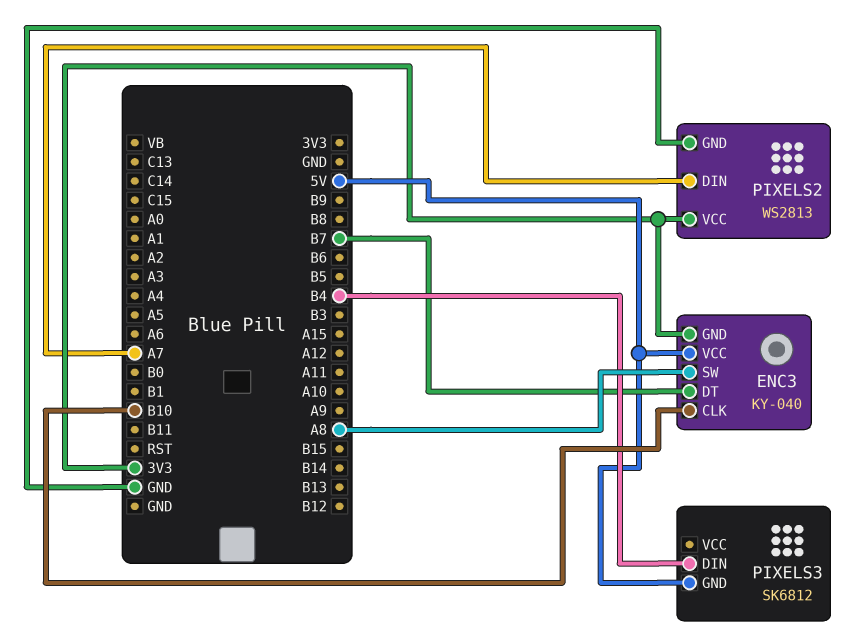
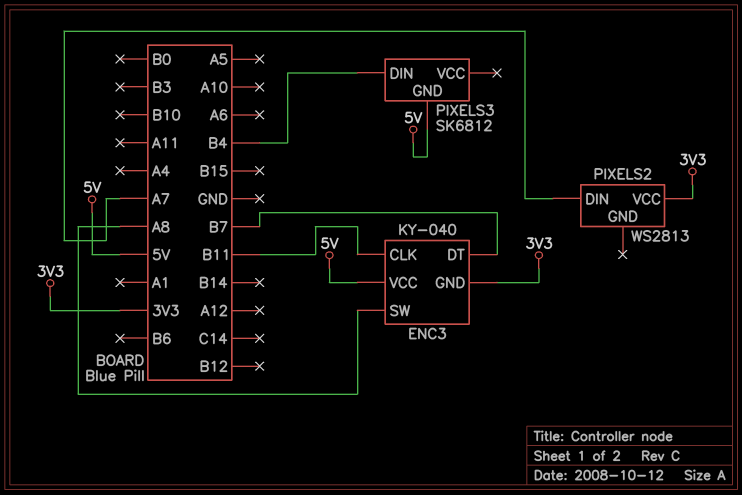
ENC3 pin CLK: B10 -> B11
PIXELS2 pin GND: GND -> none

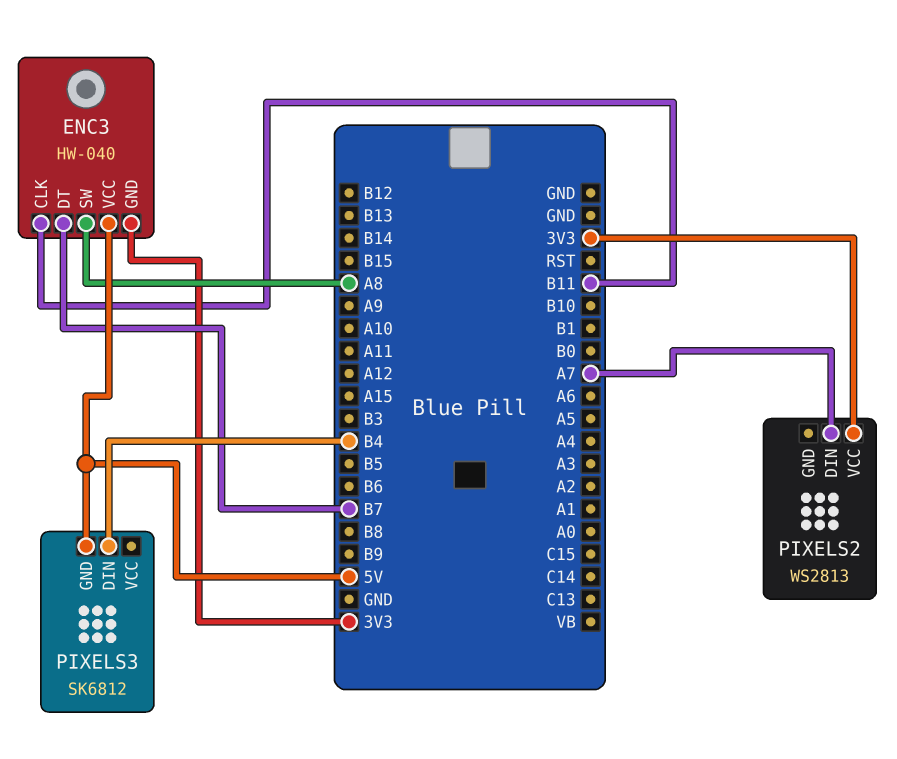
ENC3: KY-040 -> HW-040

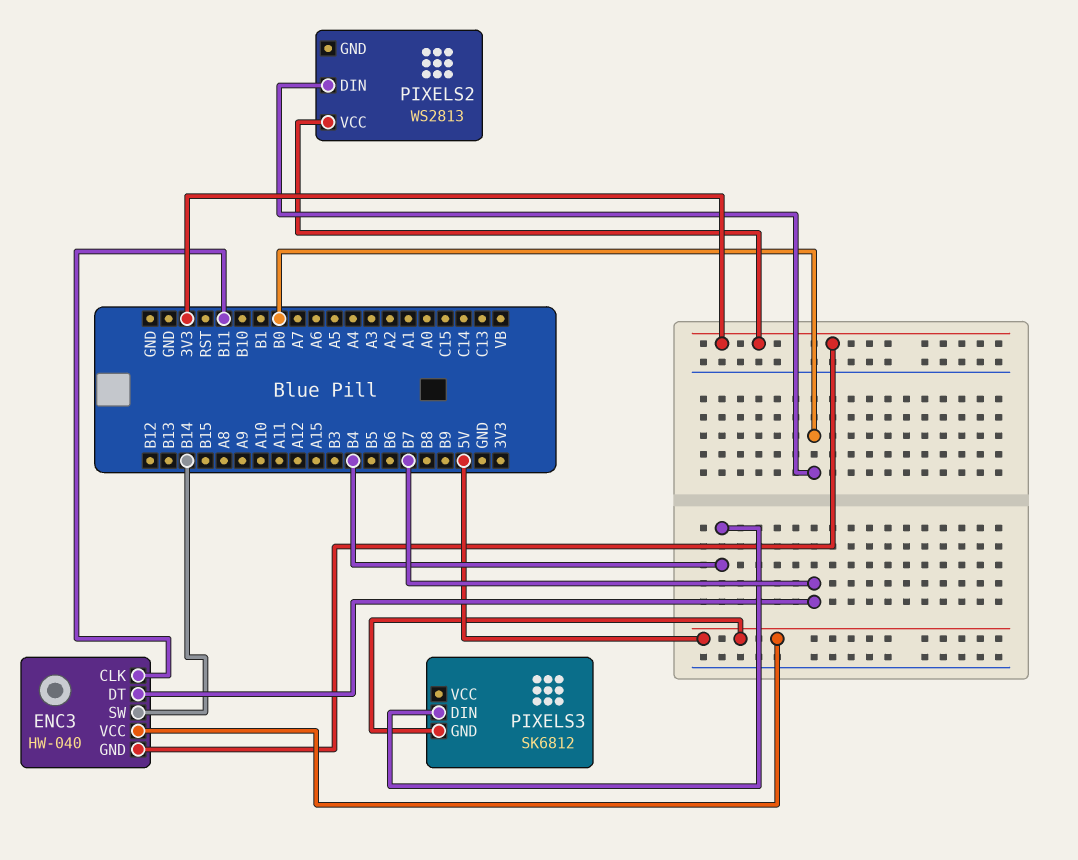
ENC3 pin SW: A8 -> B14
PIXELS2 pin DIN: A7 -> B0

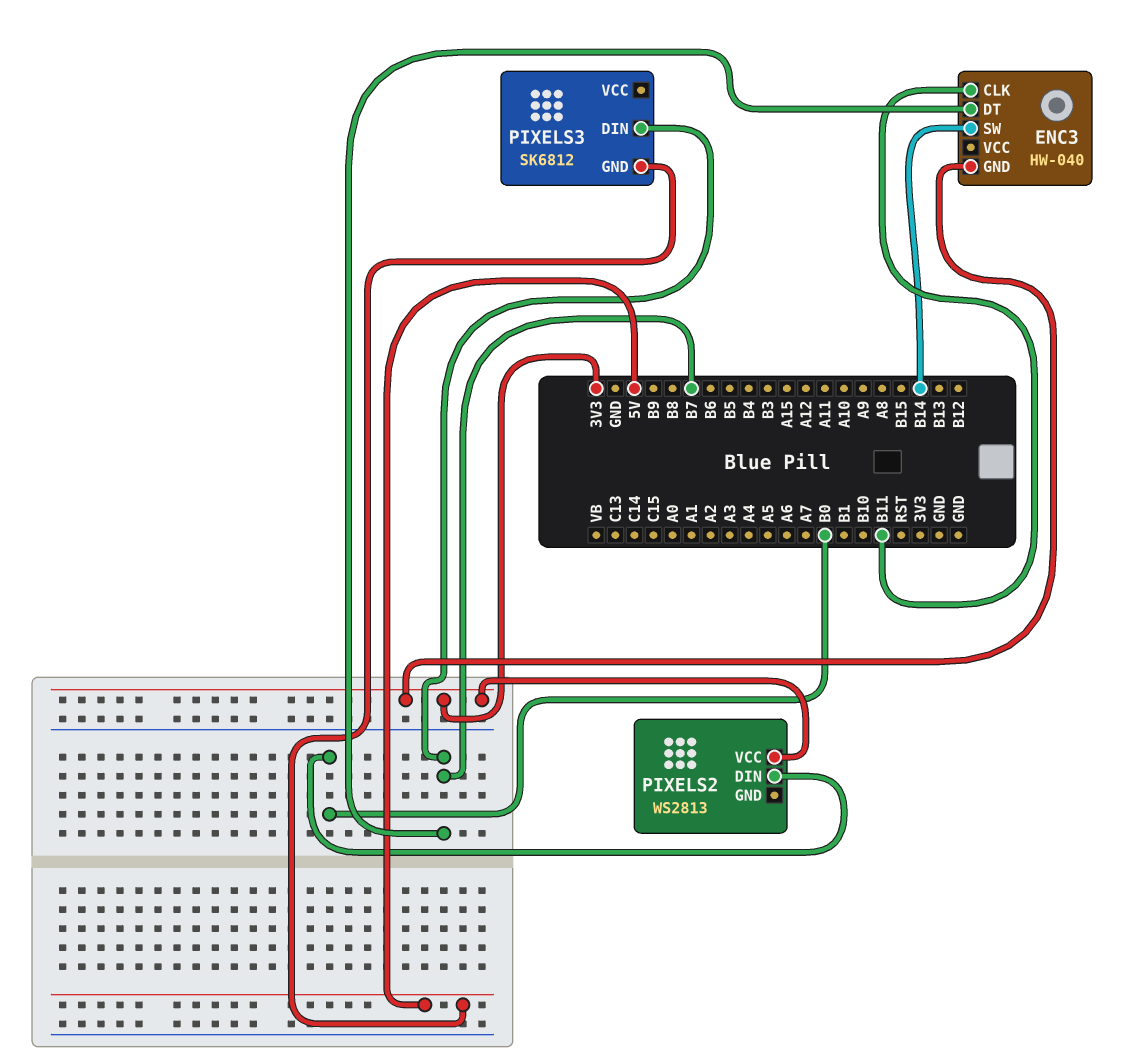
ENC3 pin VCC: 5V -> none
PIXELS3 pin DIN: B4 -> B7

